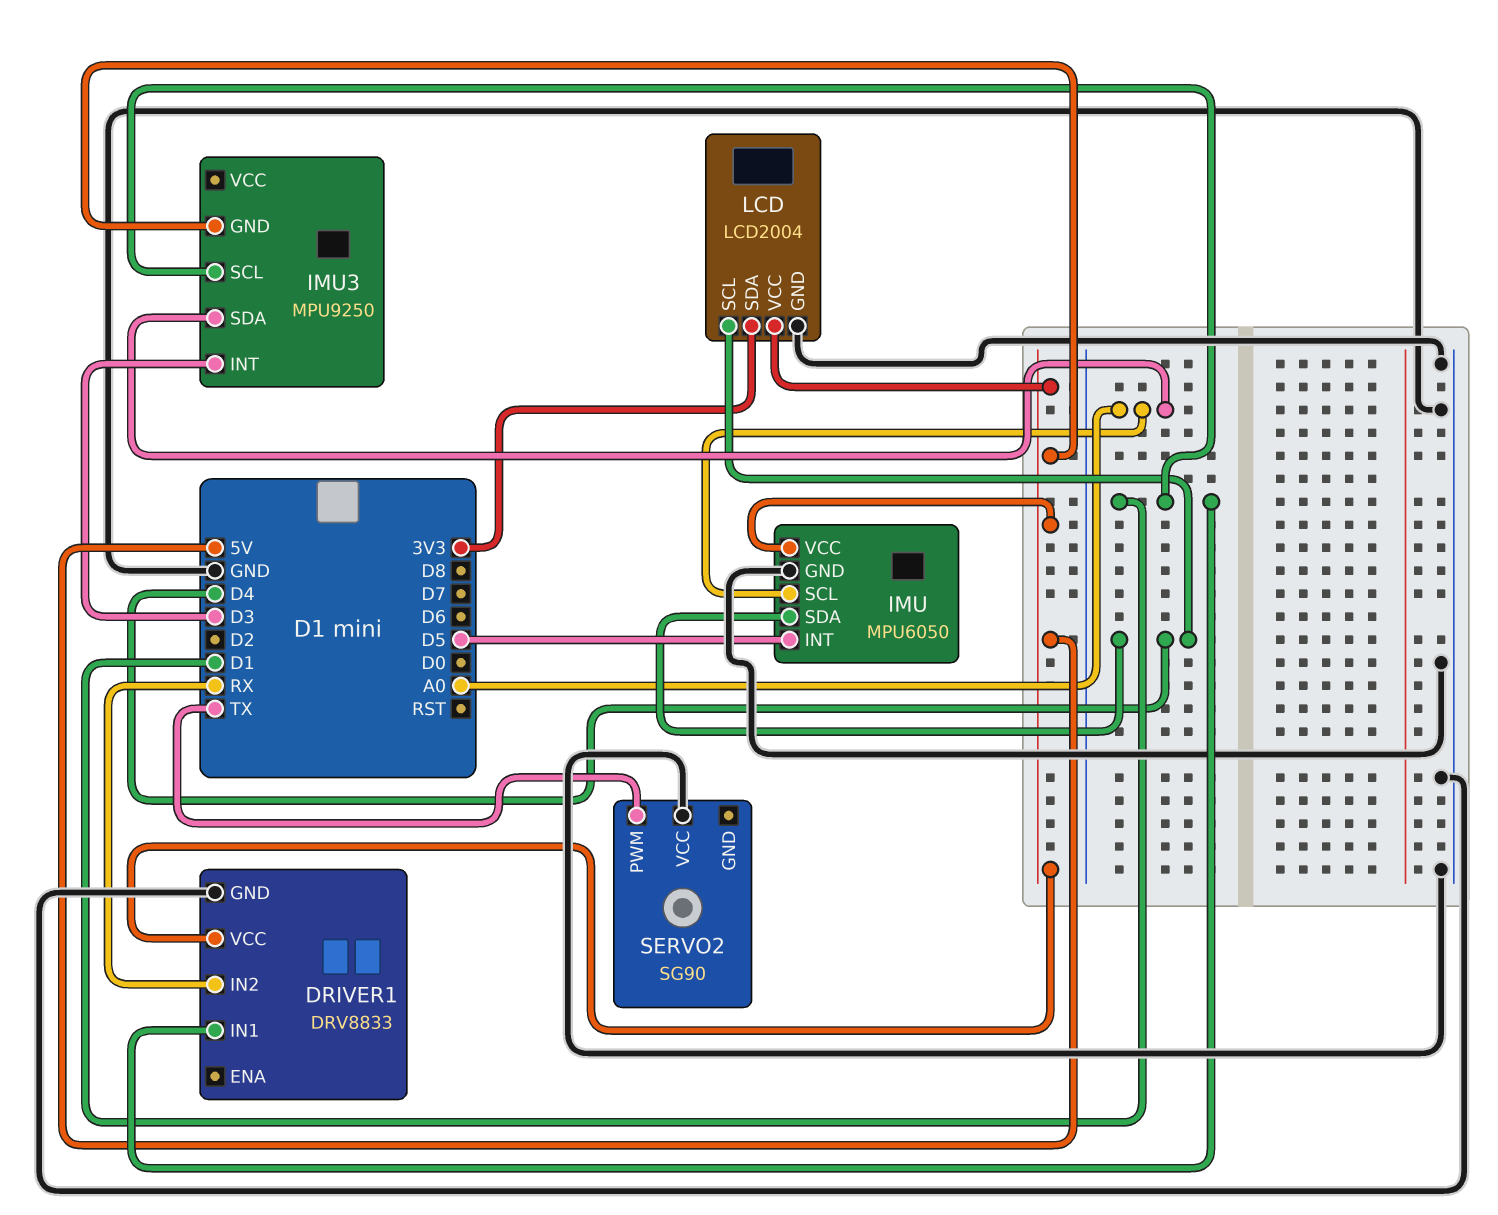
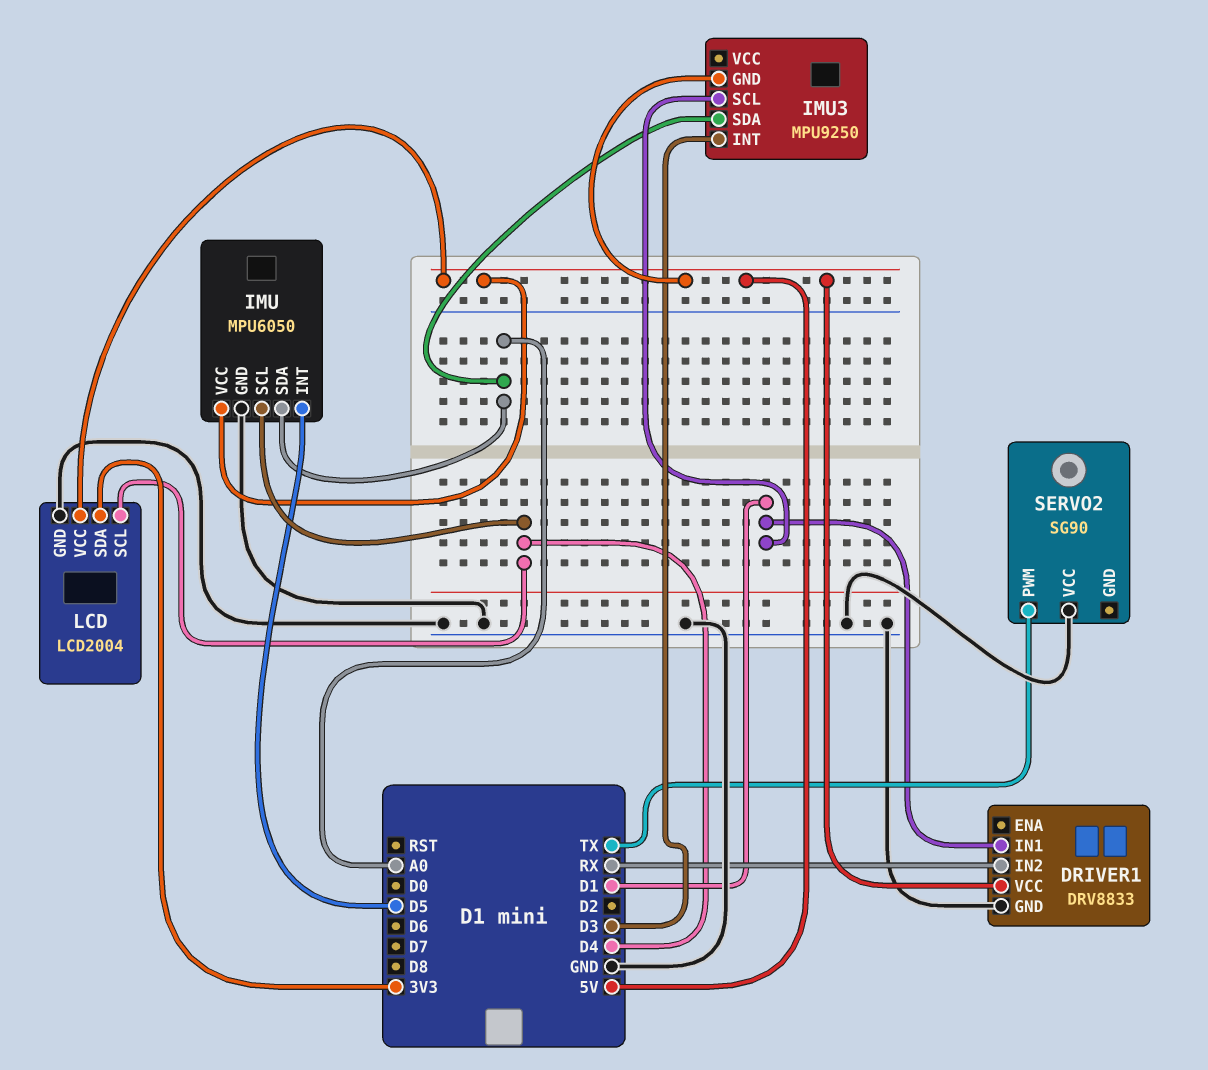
IMU pin SCL: A0 -> D4
IMU pin SDA: D4 -> A0

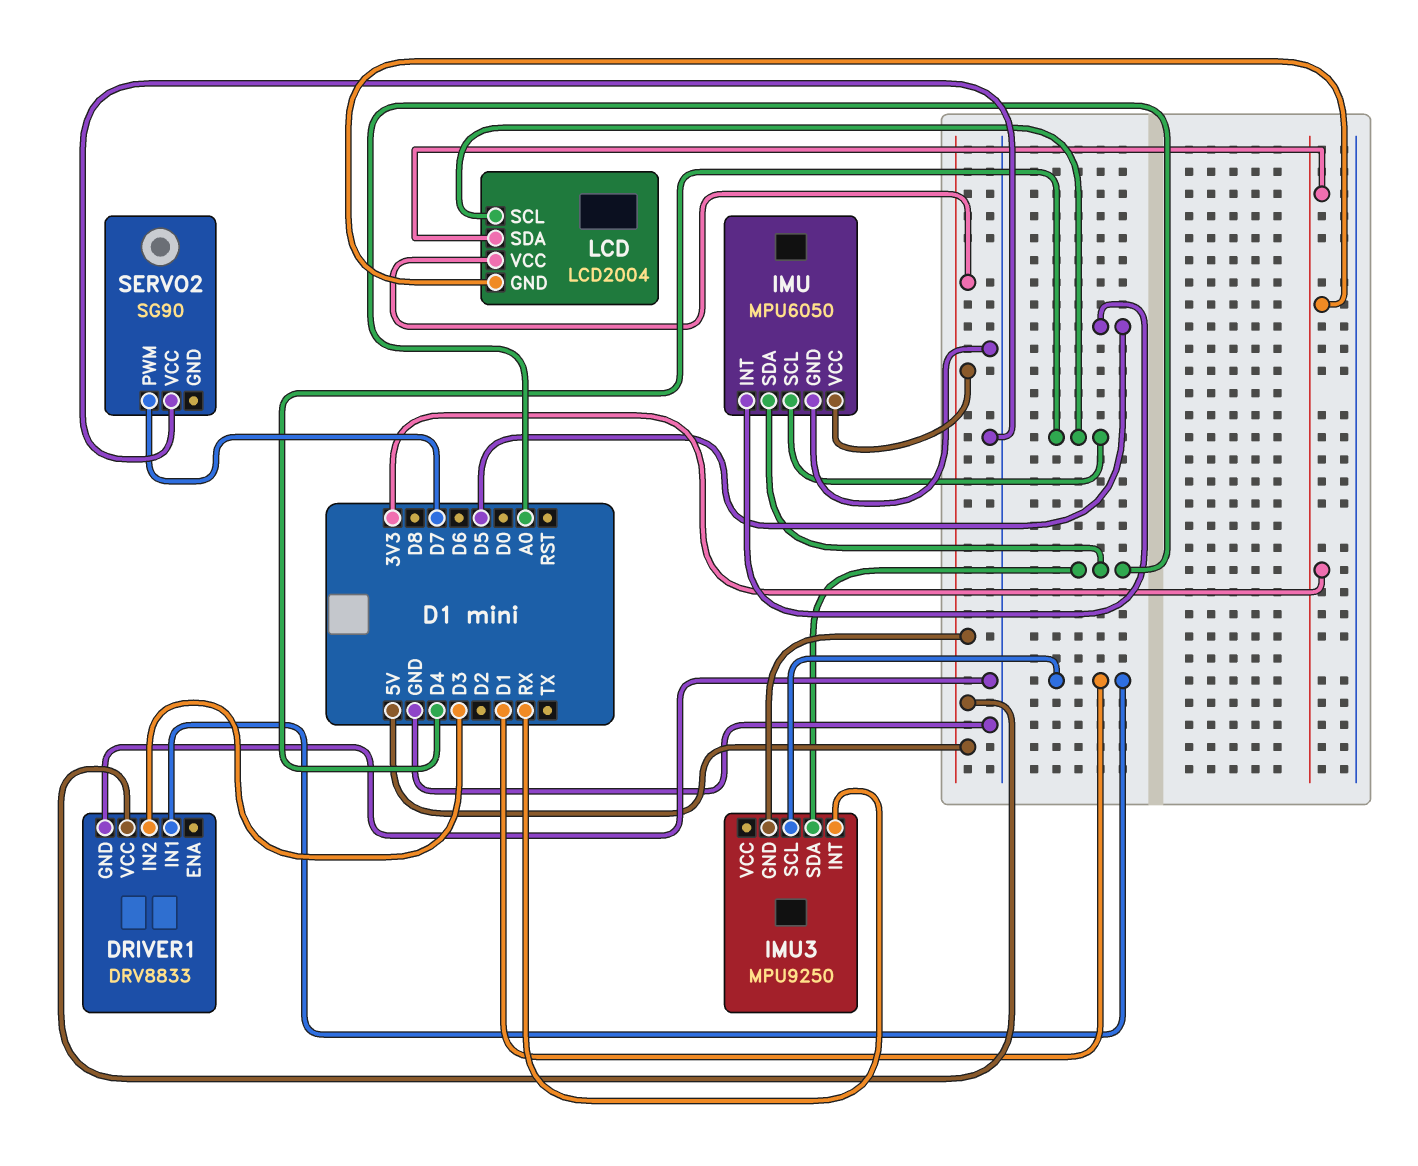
DRIVER1 pin IN2: RX -> D3
IMU3 pin INT: D3 -> RX
LCD pin GND: GND -> 3V3
SERVO2 pin PWM: TX -> D7

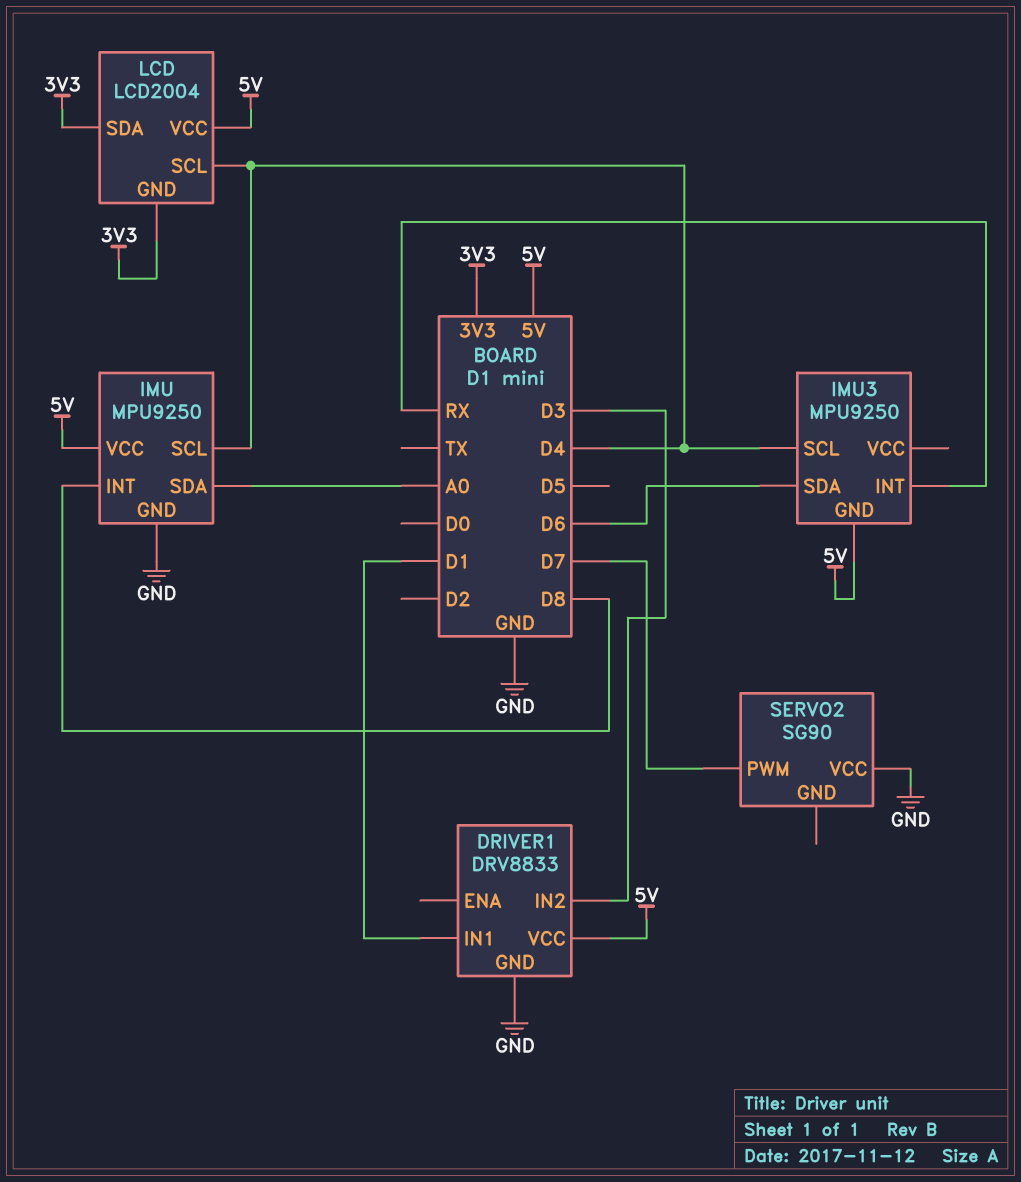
IMU: MPU6050 -> MPU9250
IMU pin INT: D5 -> D8
IMU3 pin SCL: D1 -> D4
IMU3 pin SDA: A0 -> D6

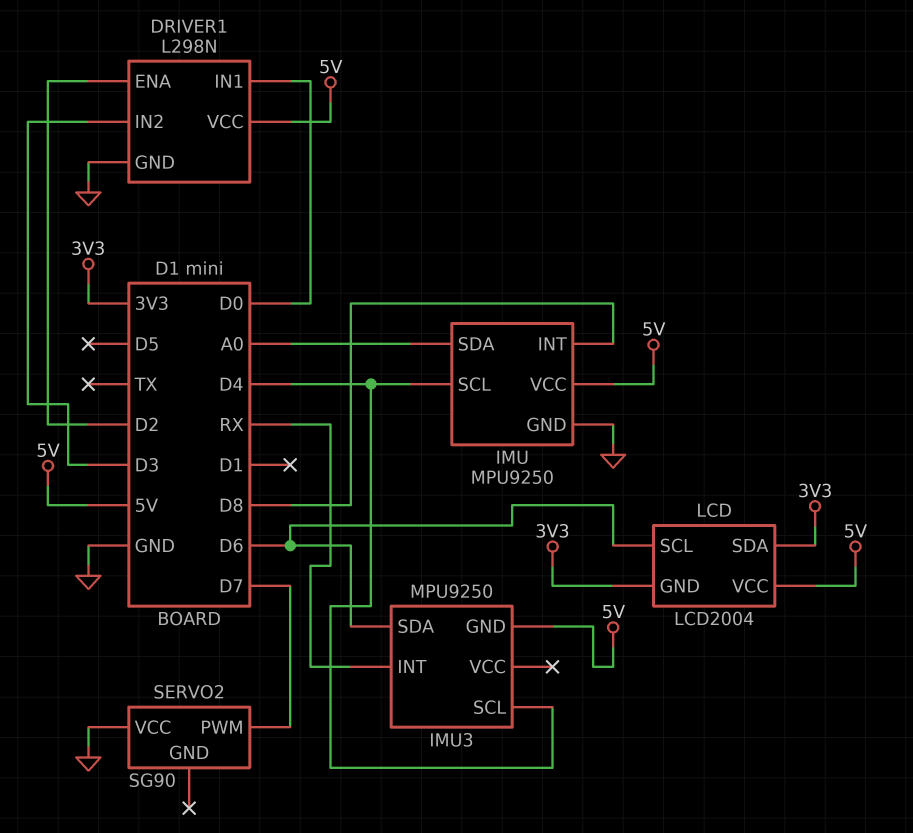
DRIVER1: DRV8833 -> L298N
DRIVER1 pin ENA: none -> D2
DRIVER1 pin IN1: D1 -> D0
LCD pin SCL: D4 -> D6

